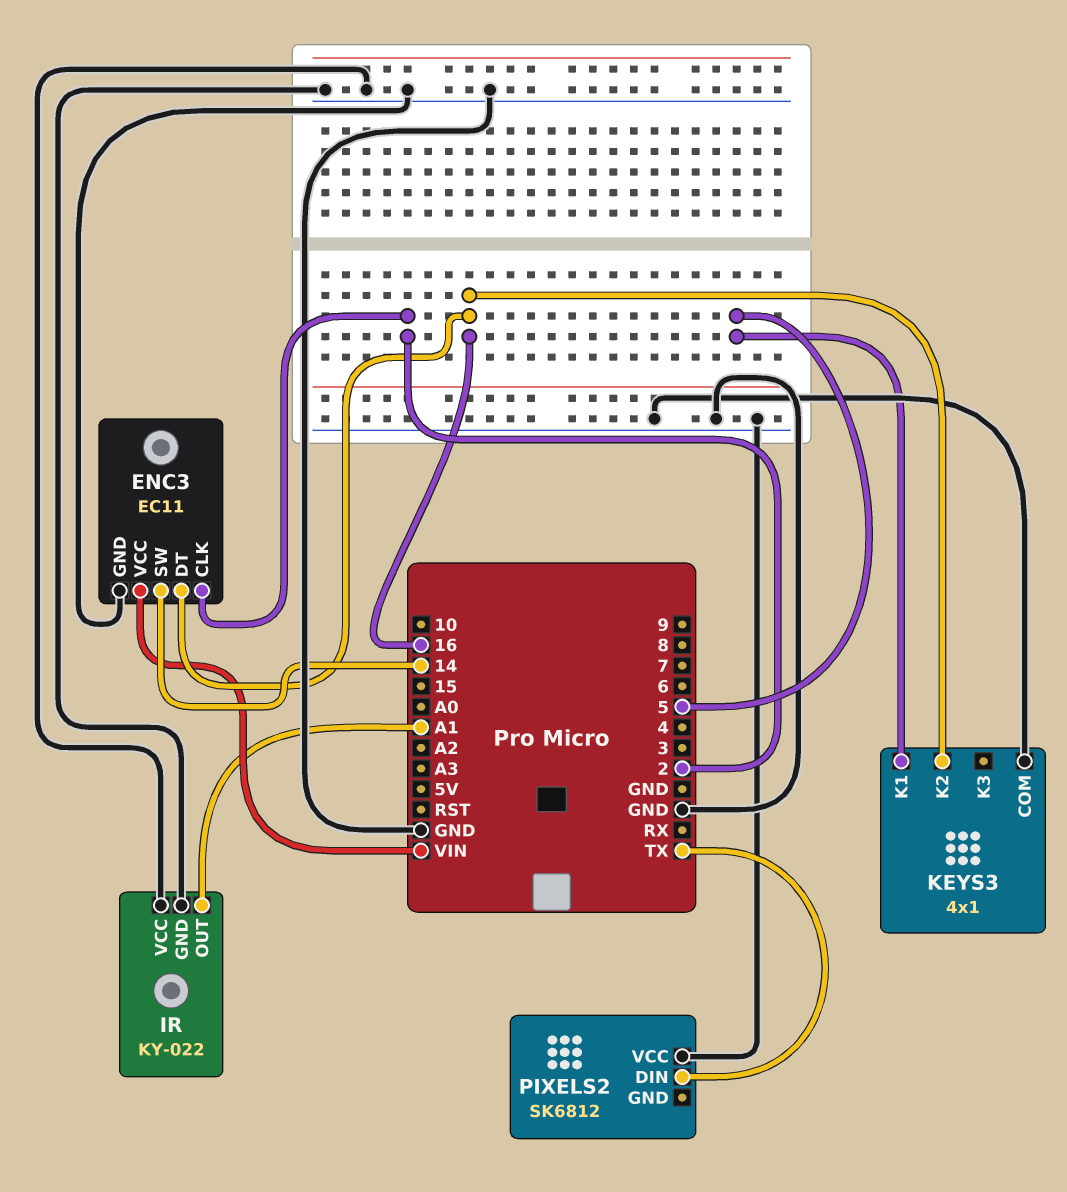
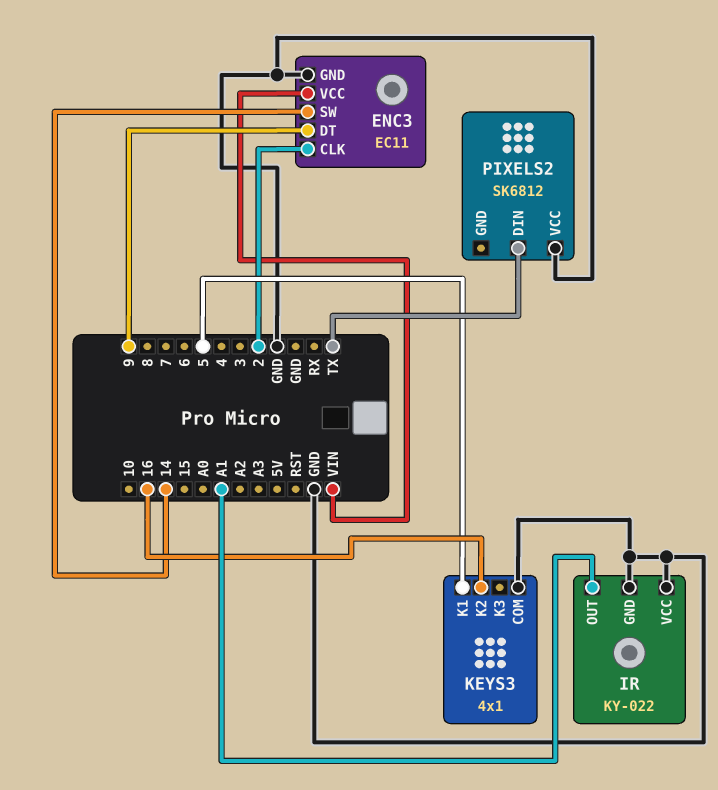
ENC3 pin DT: 16 -> 9

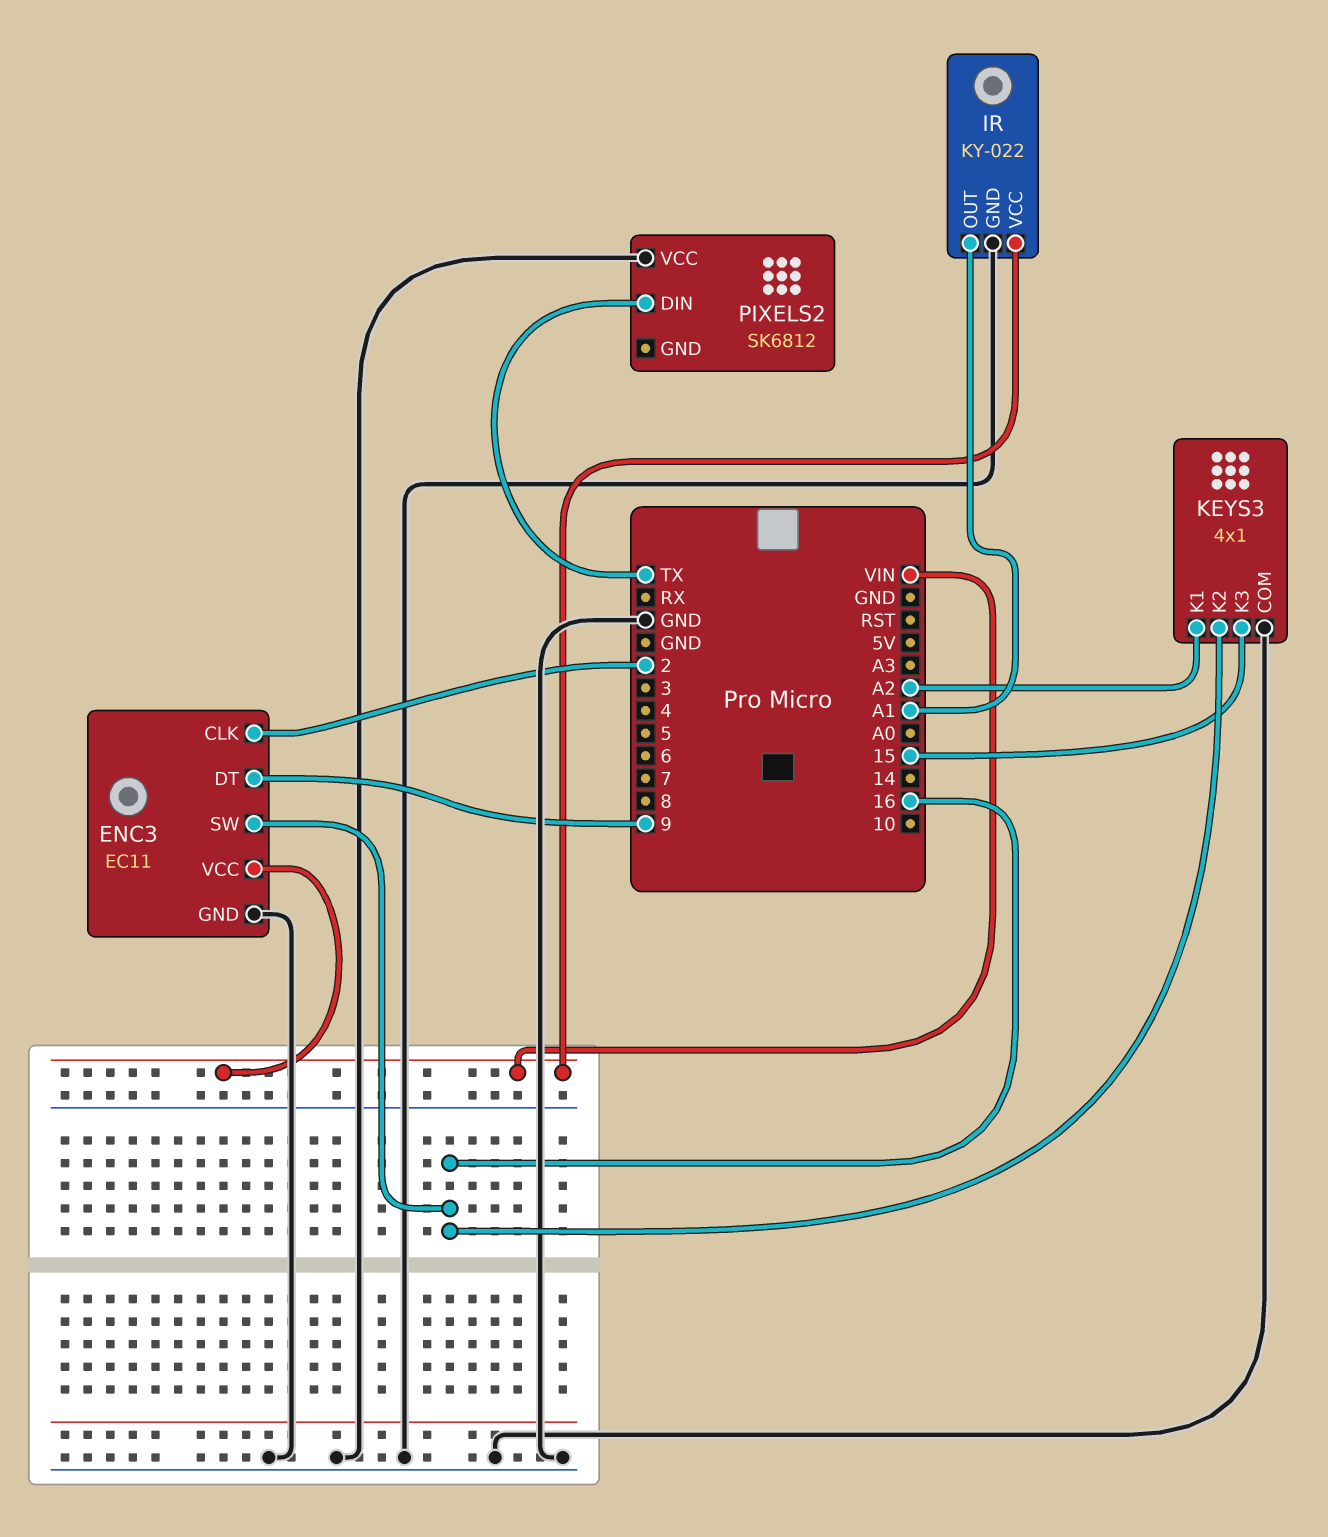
ENC3 pin SW: 14 -> 16
IR pin VCC: GND -> VIN
KEYS3 pin K1: 5 -> A2
KEYS3 pin K3: none -> 15

